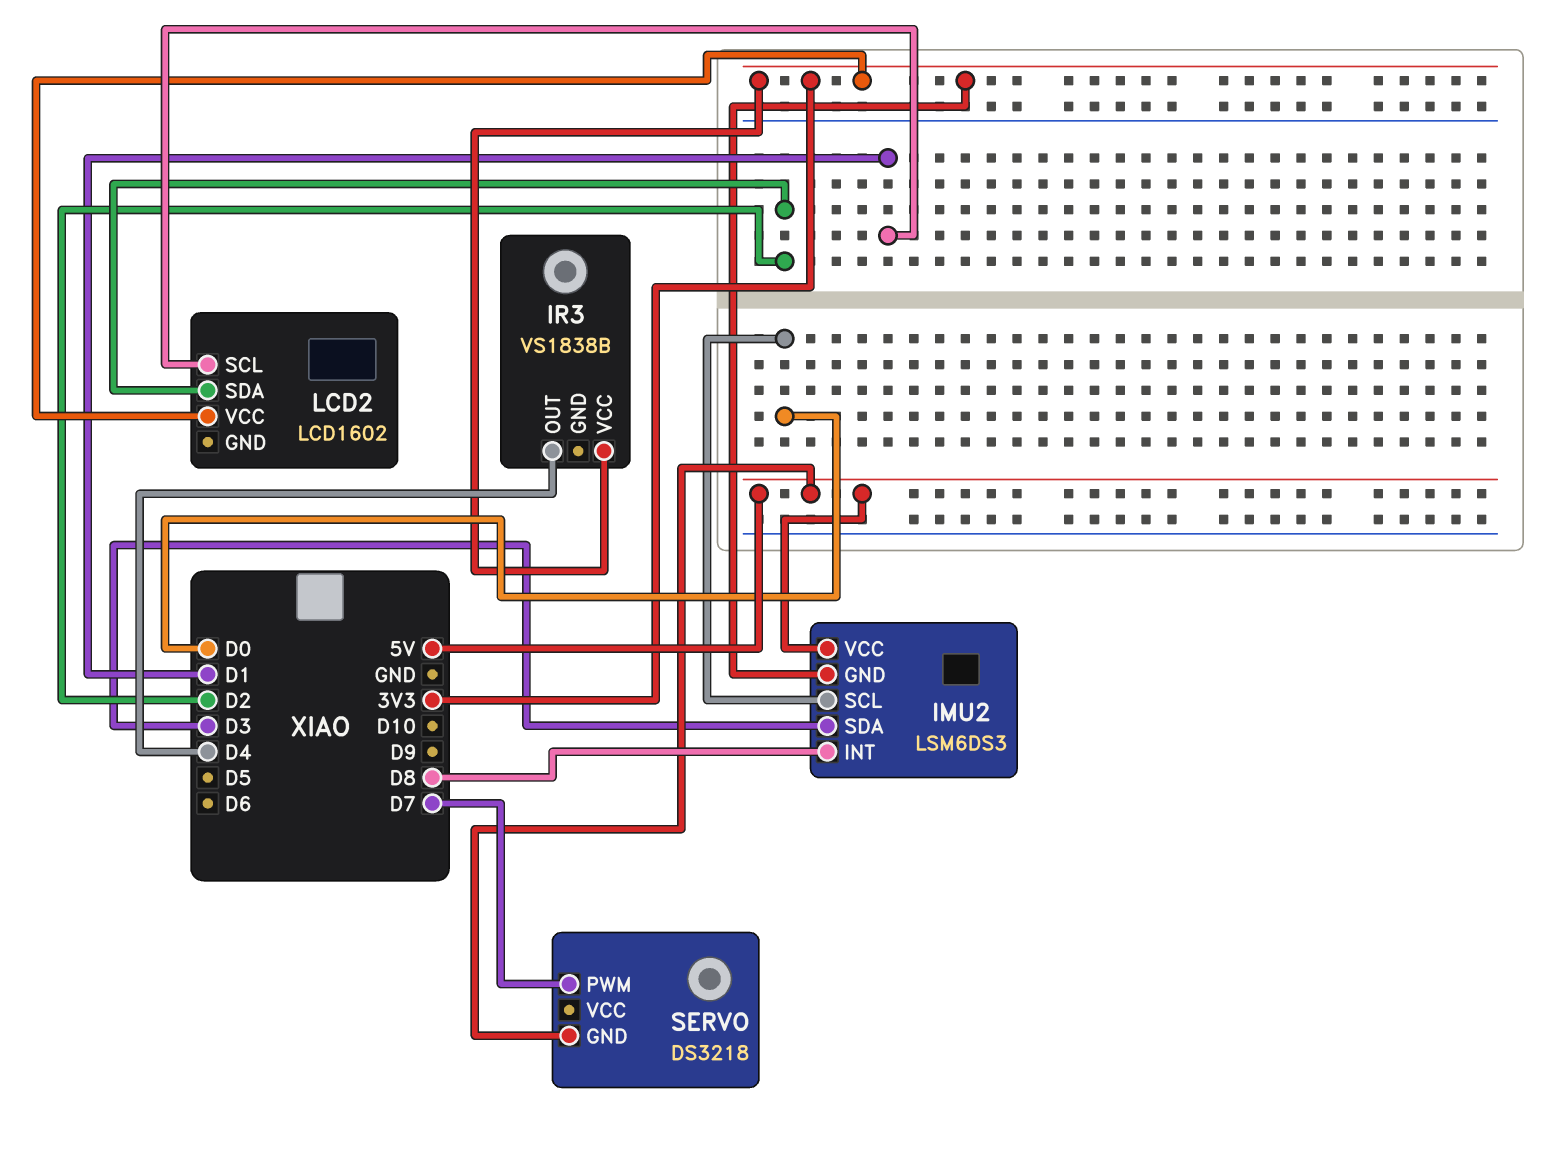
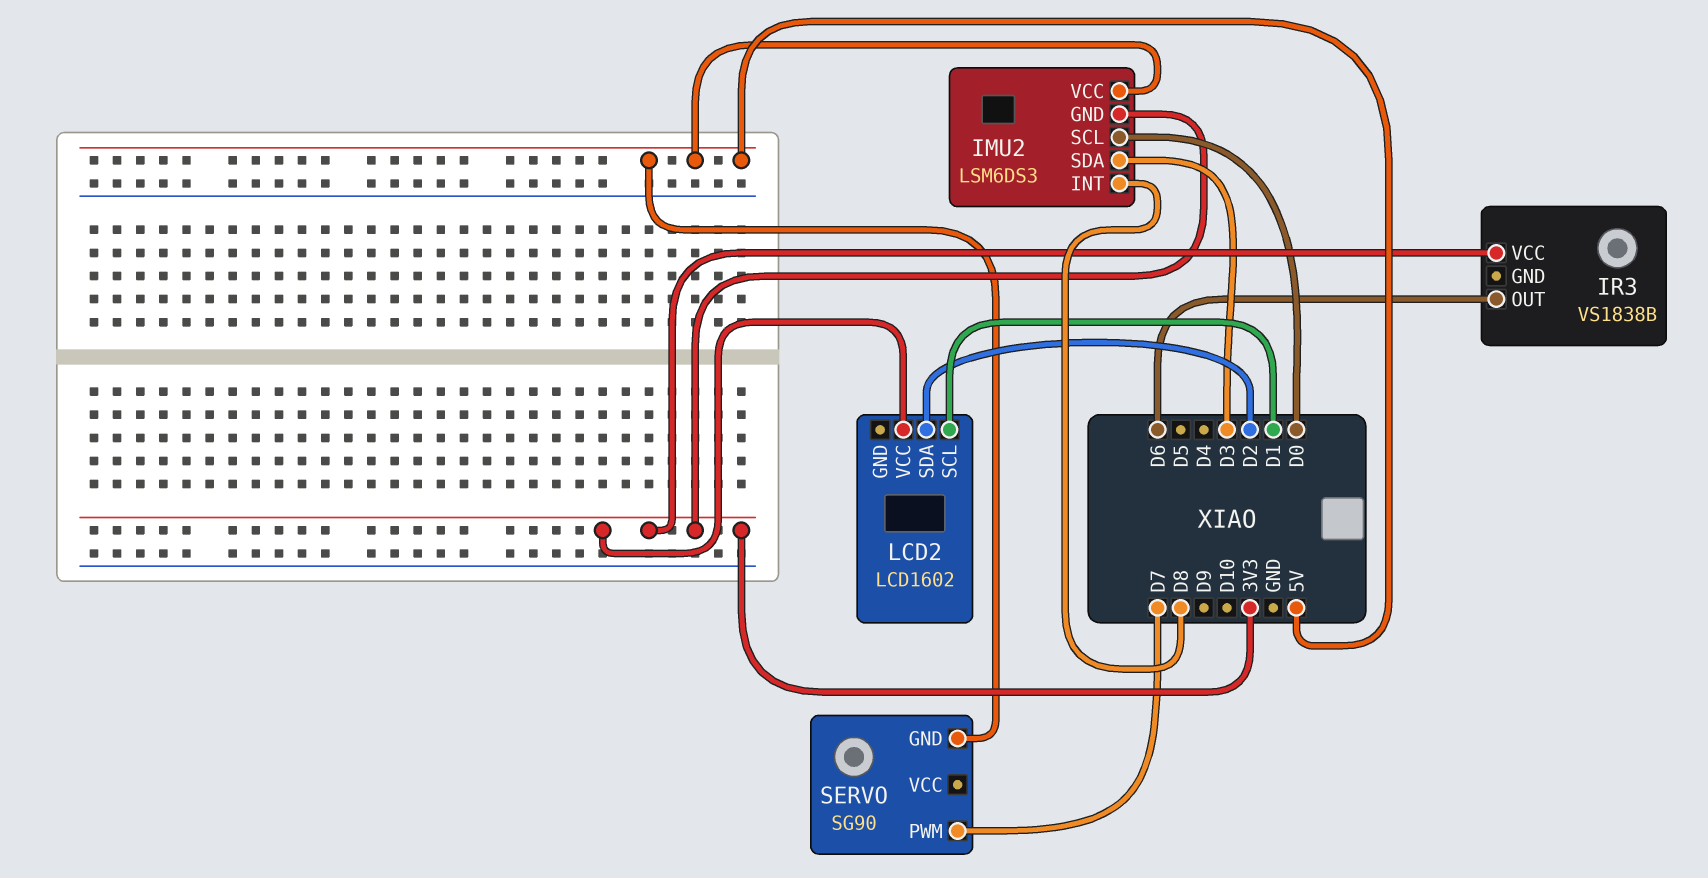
IR3 pin OUT: D4 -> D6
SERVO: DS3218 -> SG90

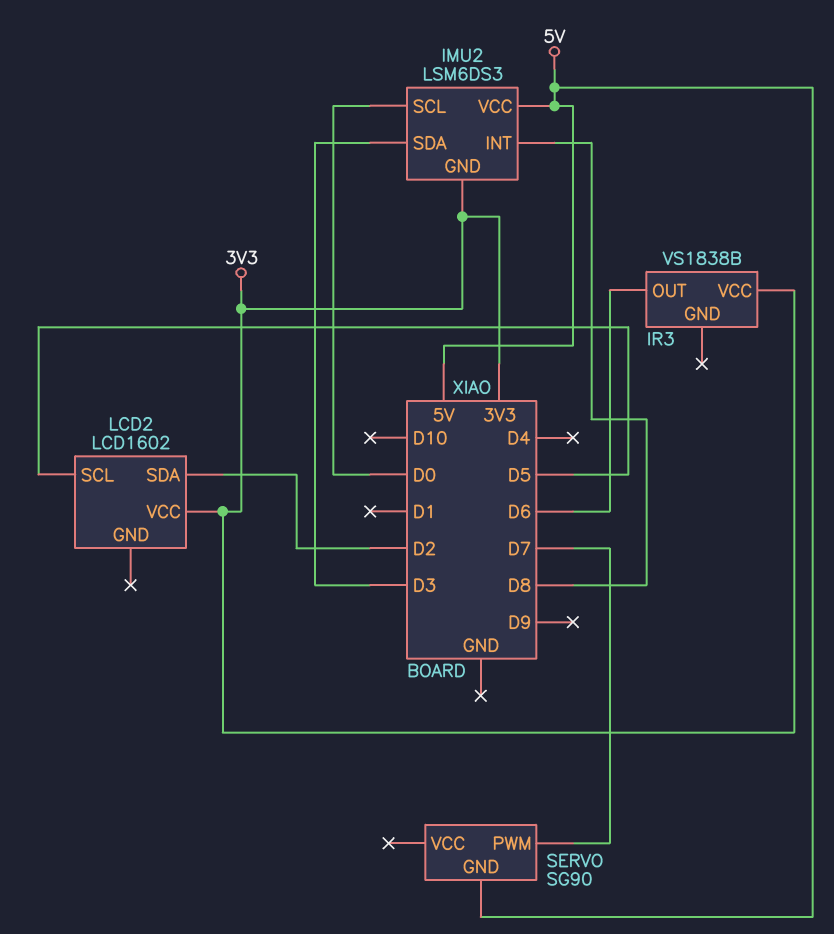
LCD2 pin SCL: D1 -> D5

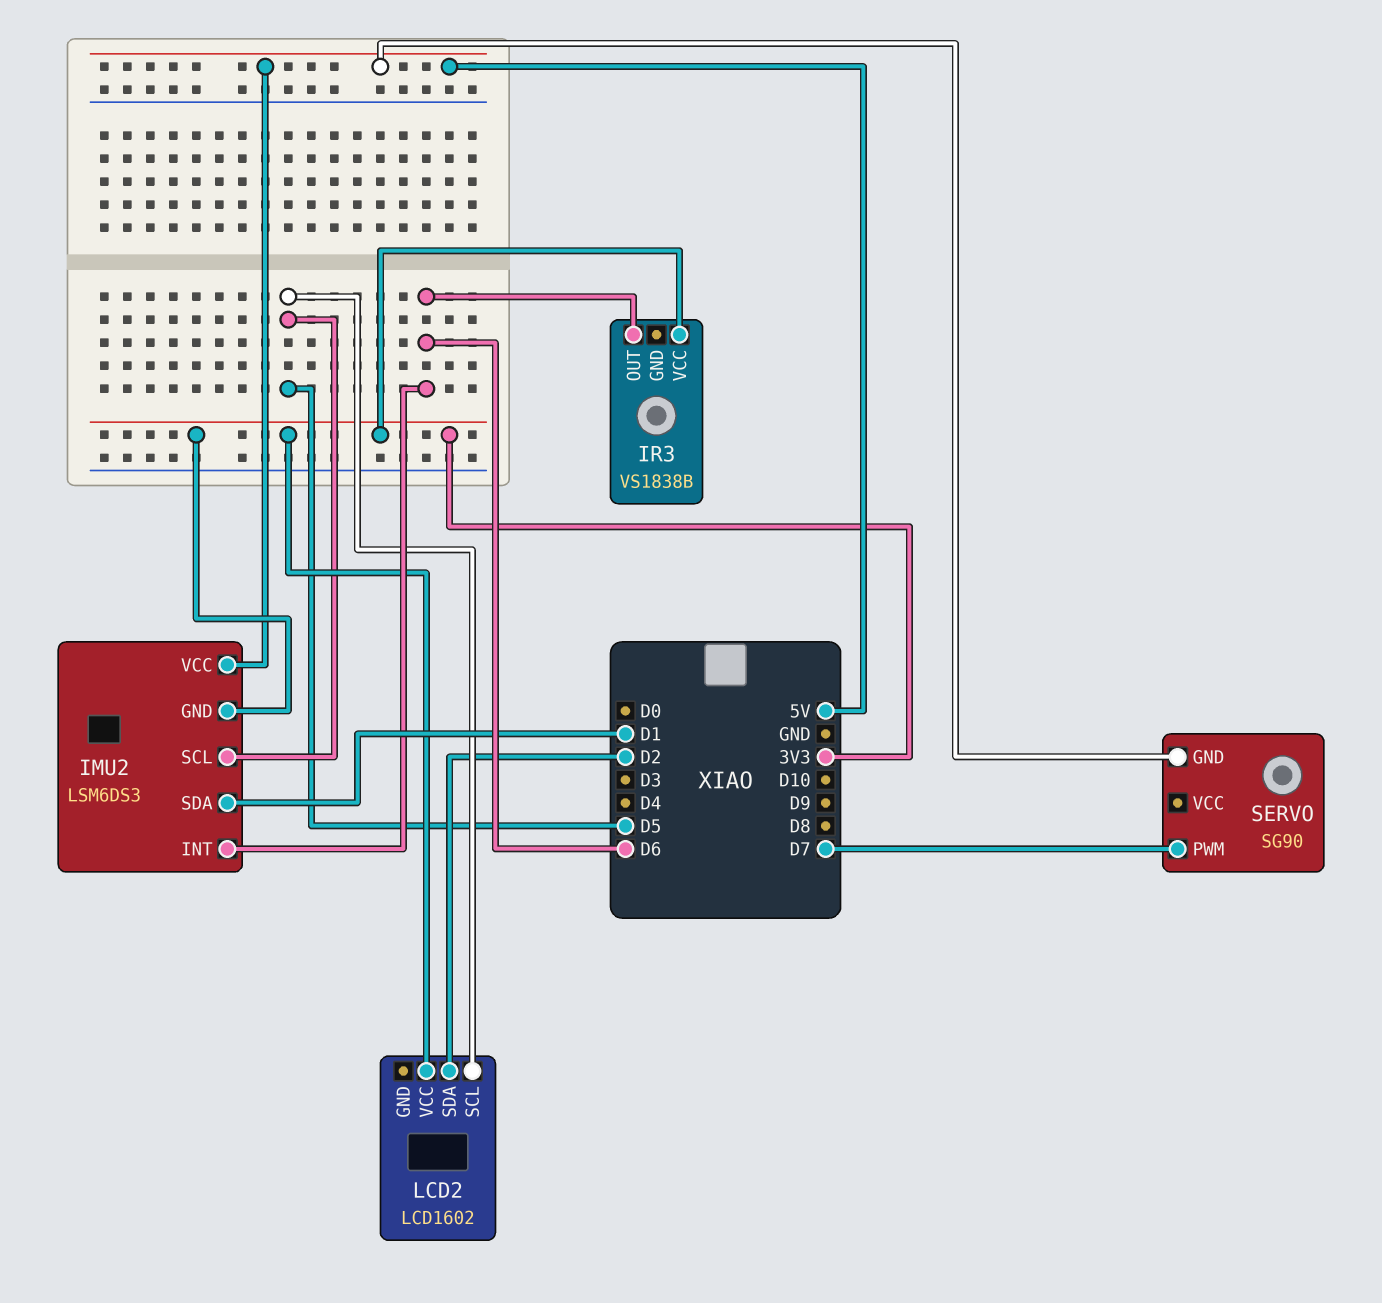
IMU2 pin INT: D8 -> D6
IMU2 pin SCL: D0 -> D5
IMU2 pin SDA: D3 -> D1

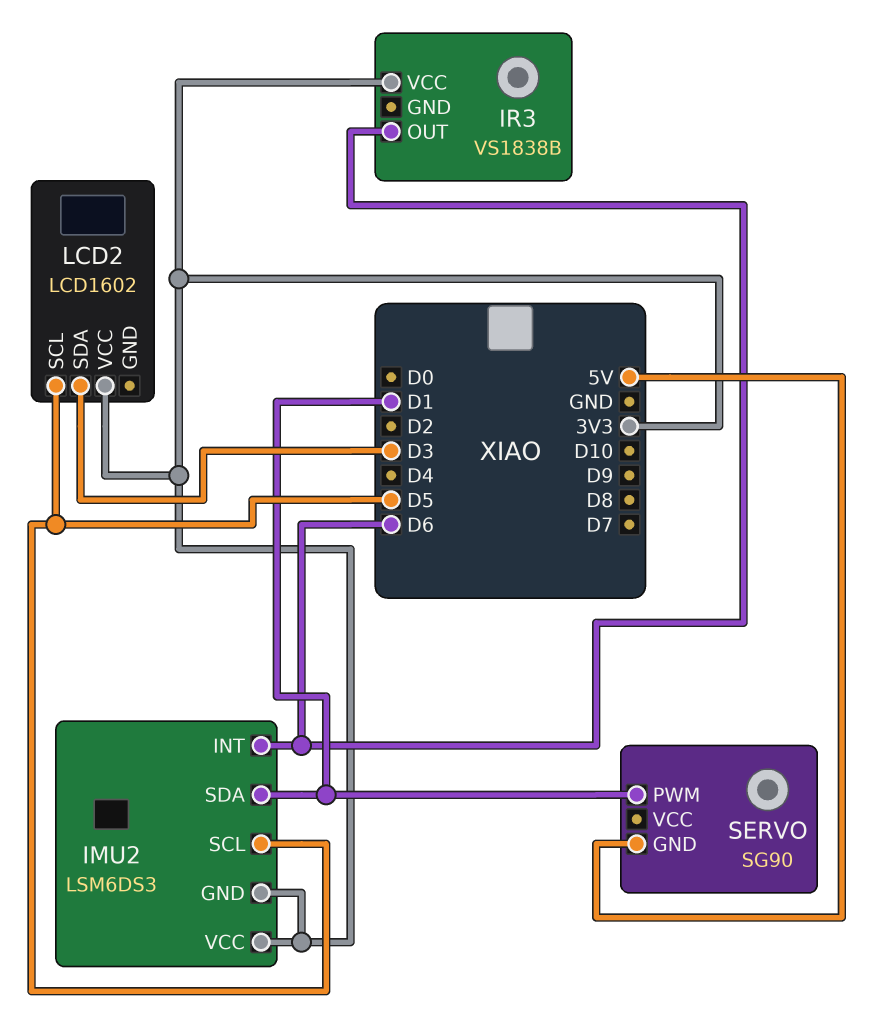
IMU2 pin VCC: 5V -> 3V3
LCD2 pin SDA: D2 -> D3
SERVO pin PWM: D7 -> D1

